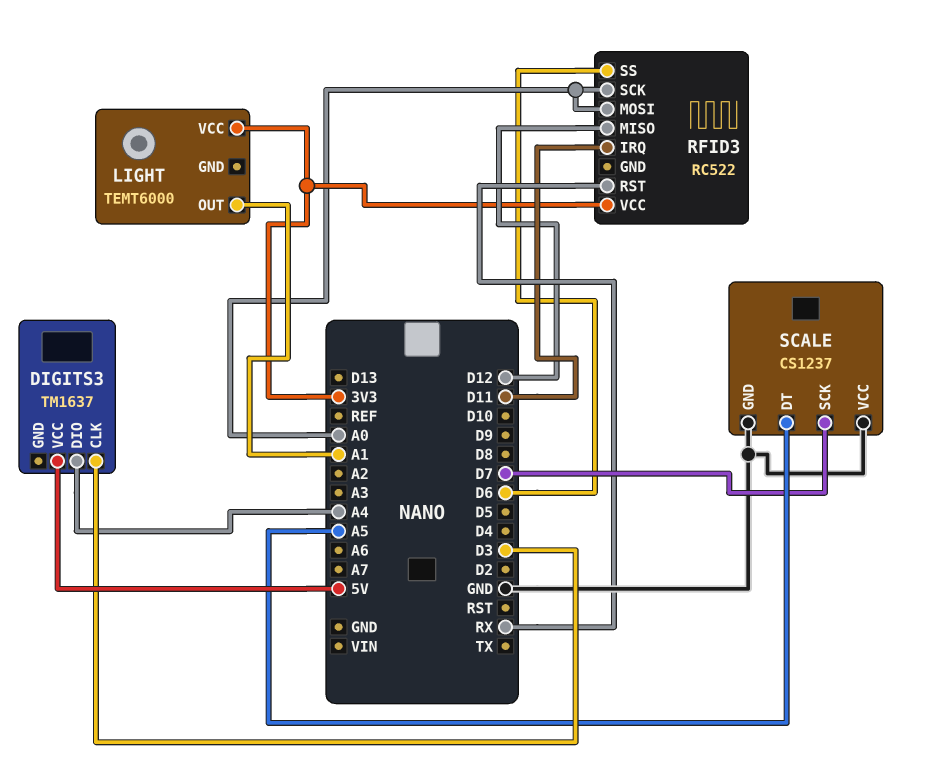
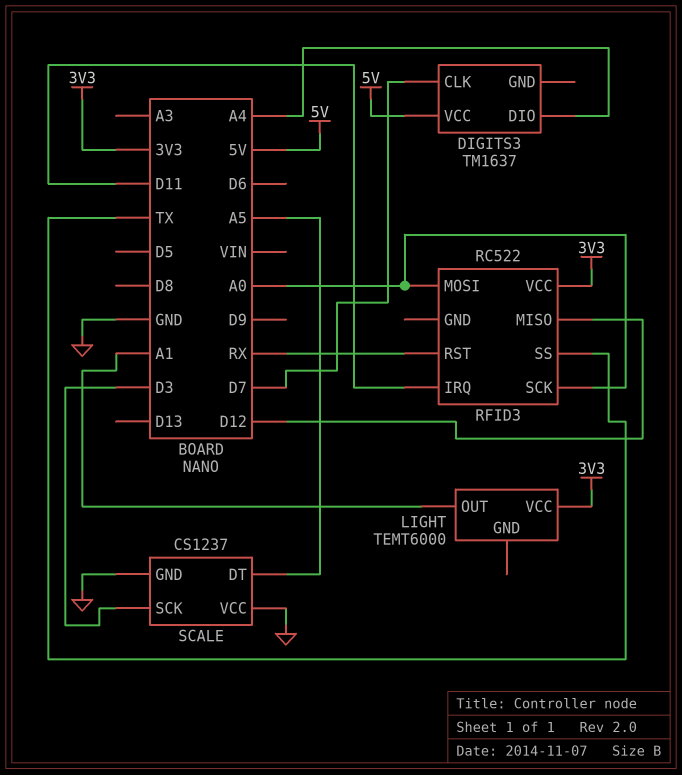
DIGITS3 pin CLK: D3 -> D7
RFID3 pin SS: D6 -> TX
SCALE pin SCK: D7 -> D3

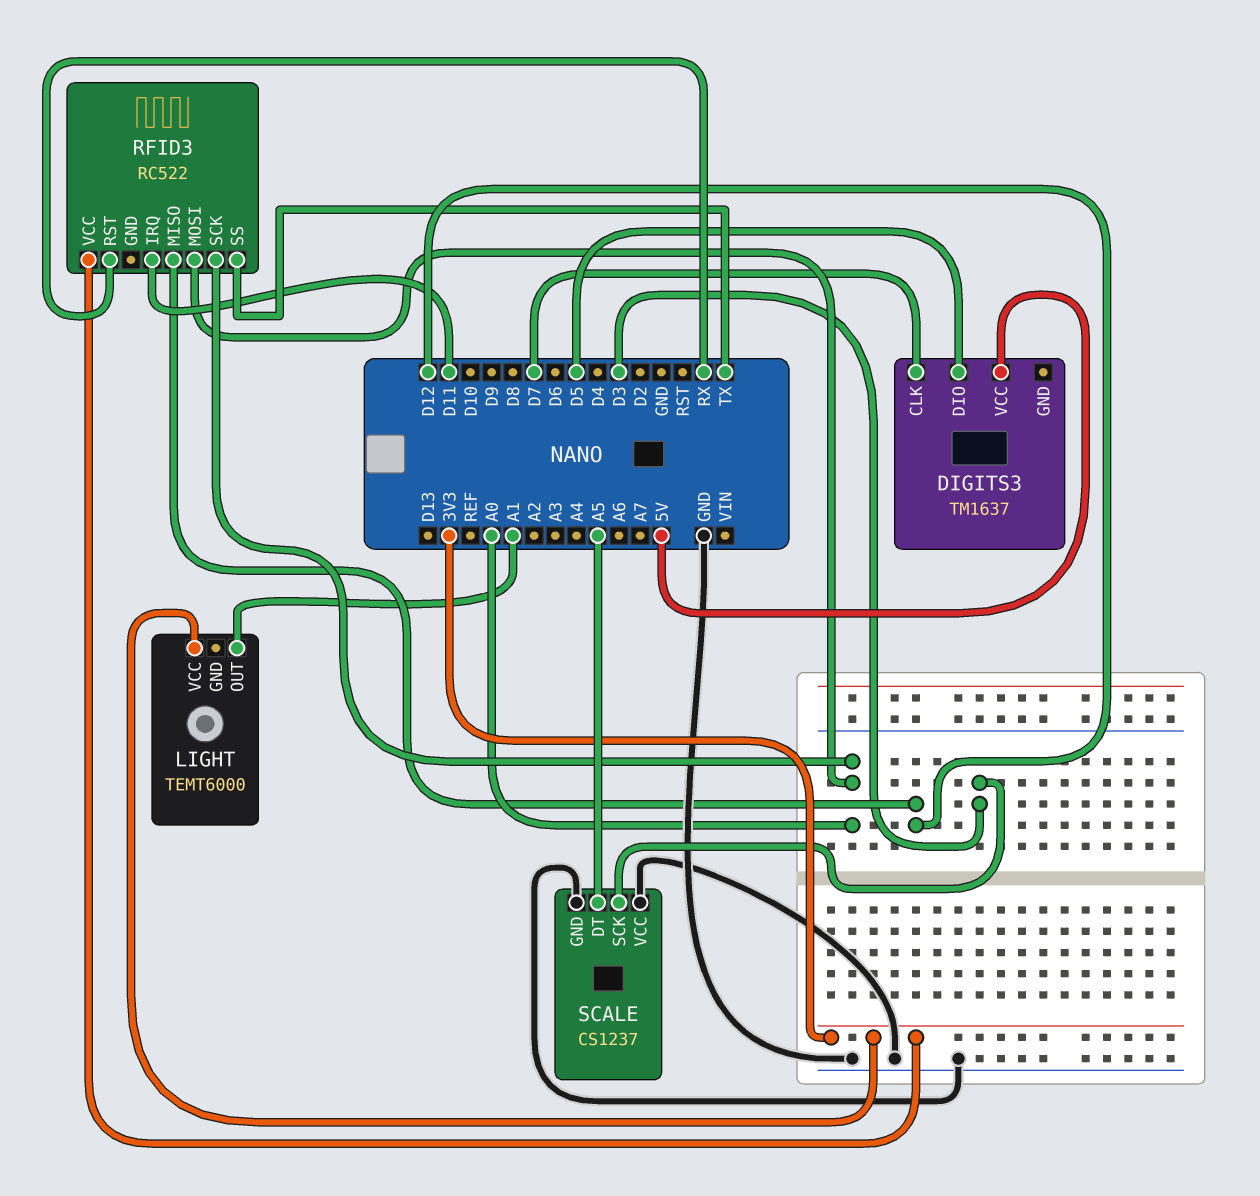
DIGITS3 pin DIO: A4 -> D5

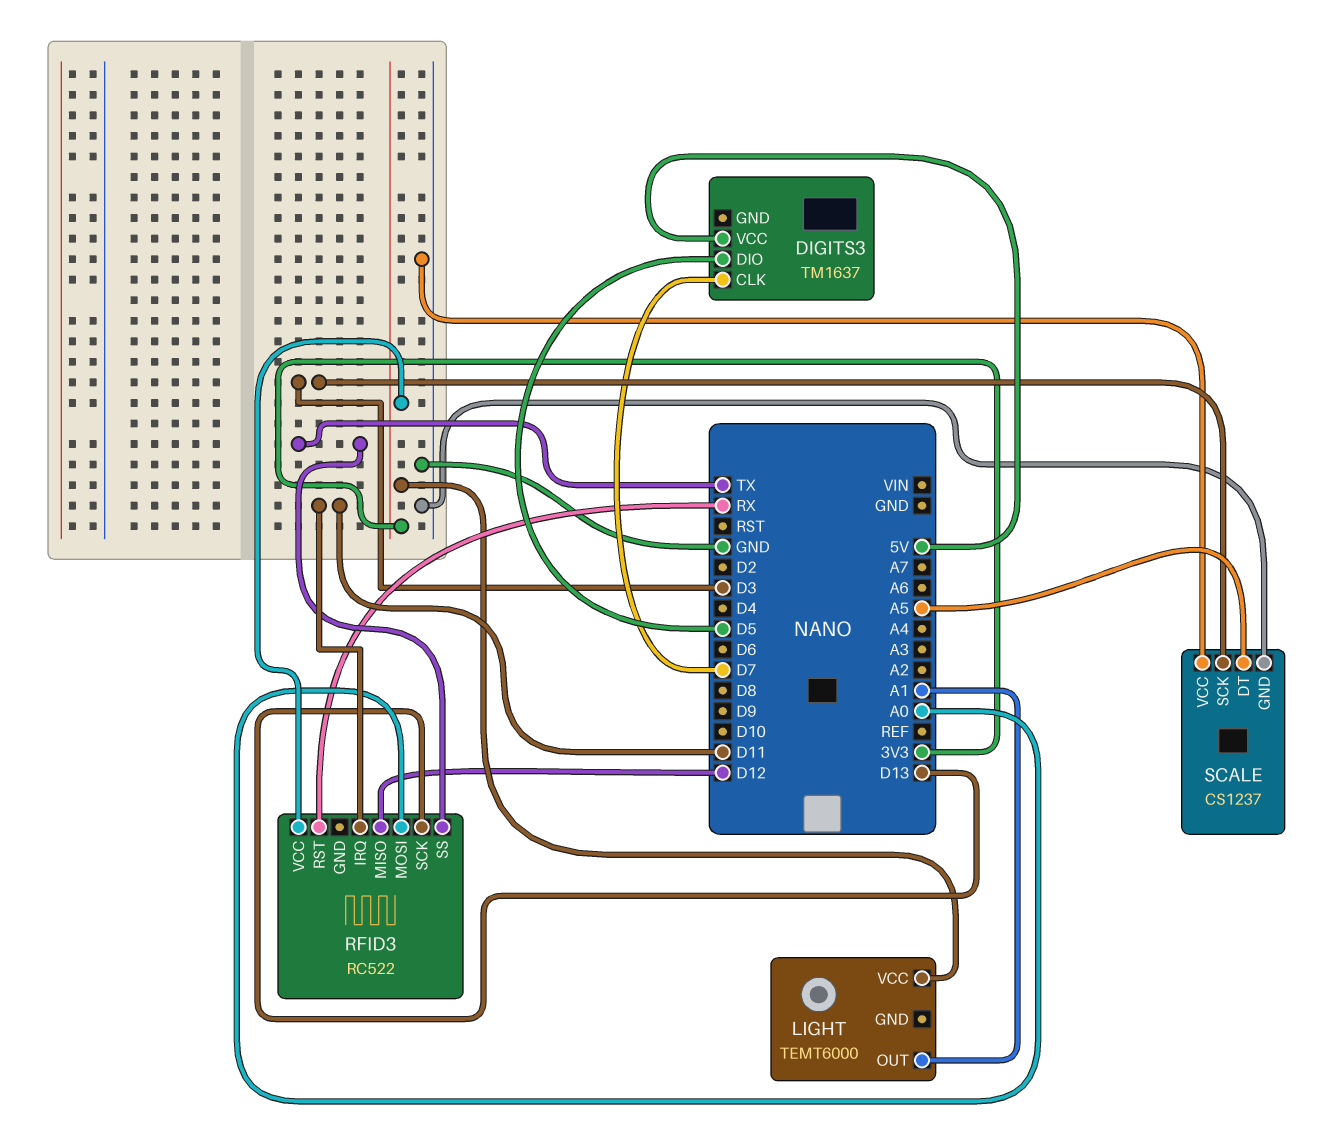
RFID3 pin SCK: A0 -> D13

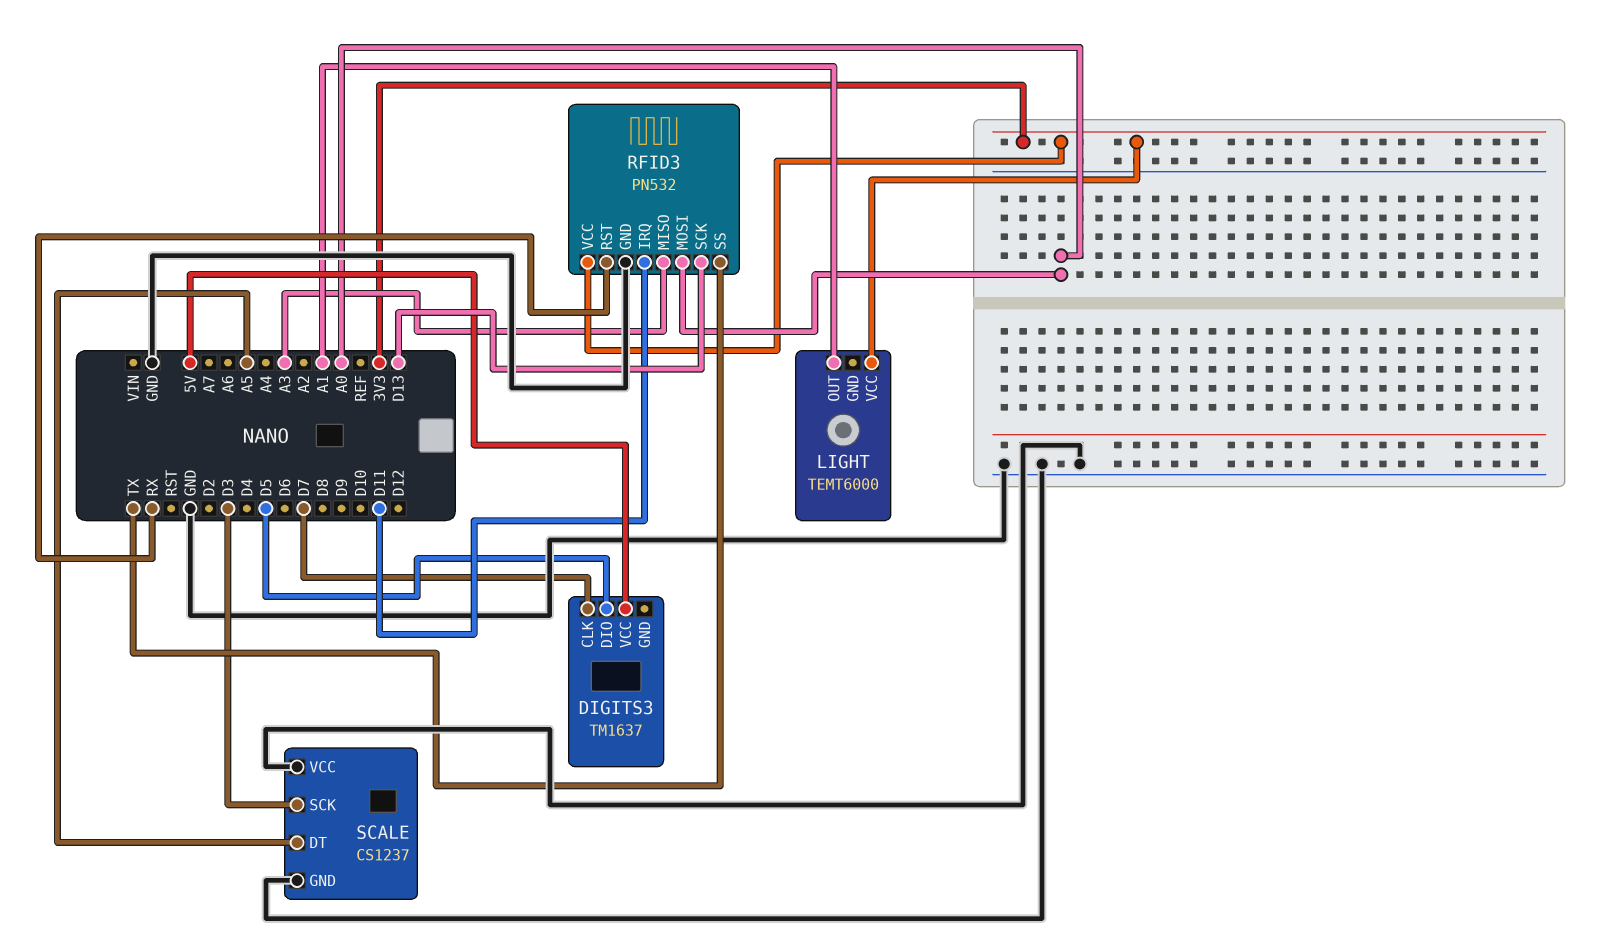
RFID3: RC522 -> PN532
RFID3 pin GND: none -> GND
RFID3 pin MISO: D12 -> A3

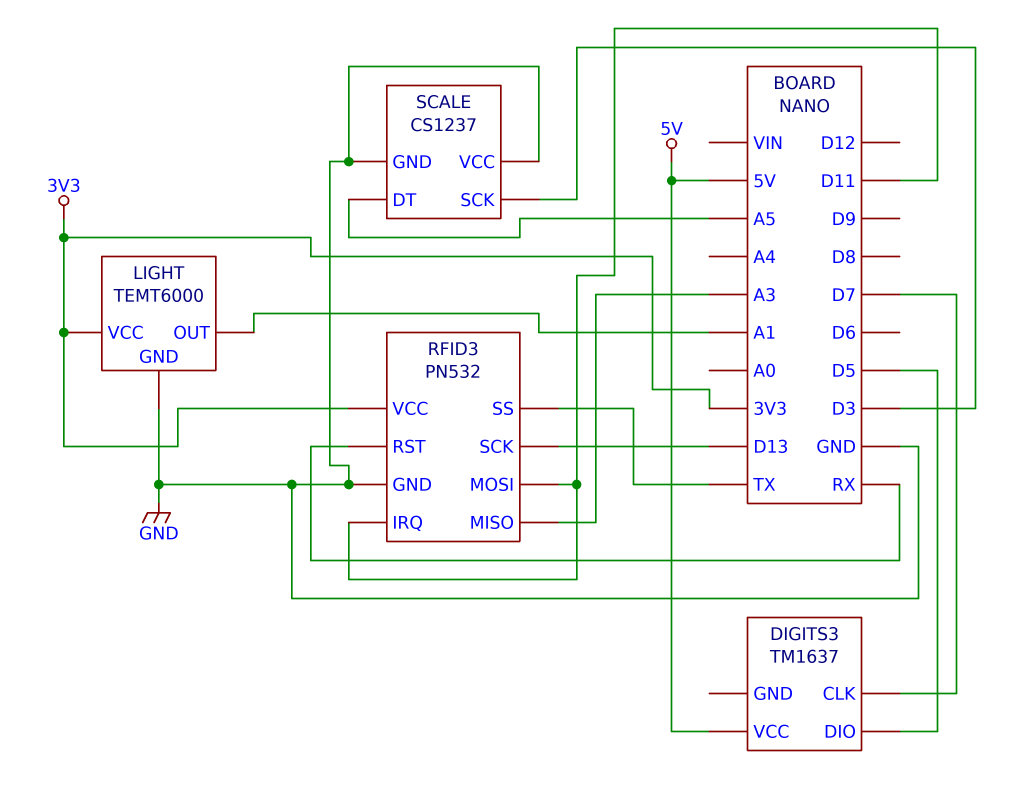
LIGHT pin GND: none -> GND
RFID3 pin MOSI: A0 -> D11

